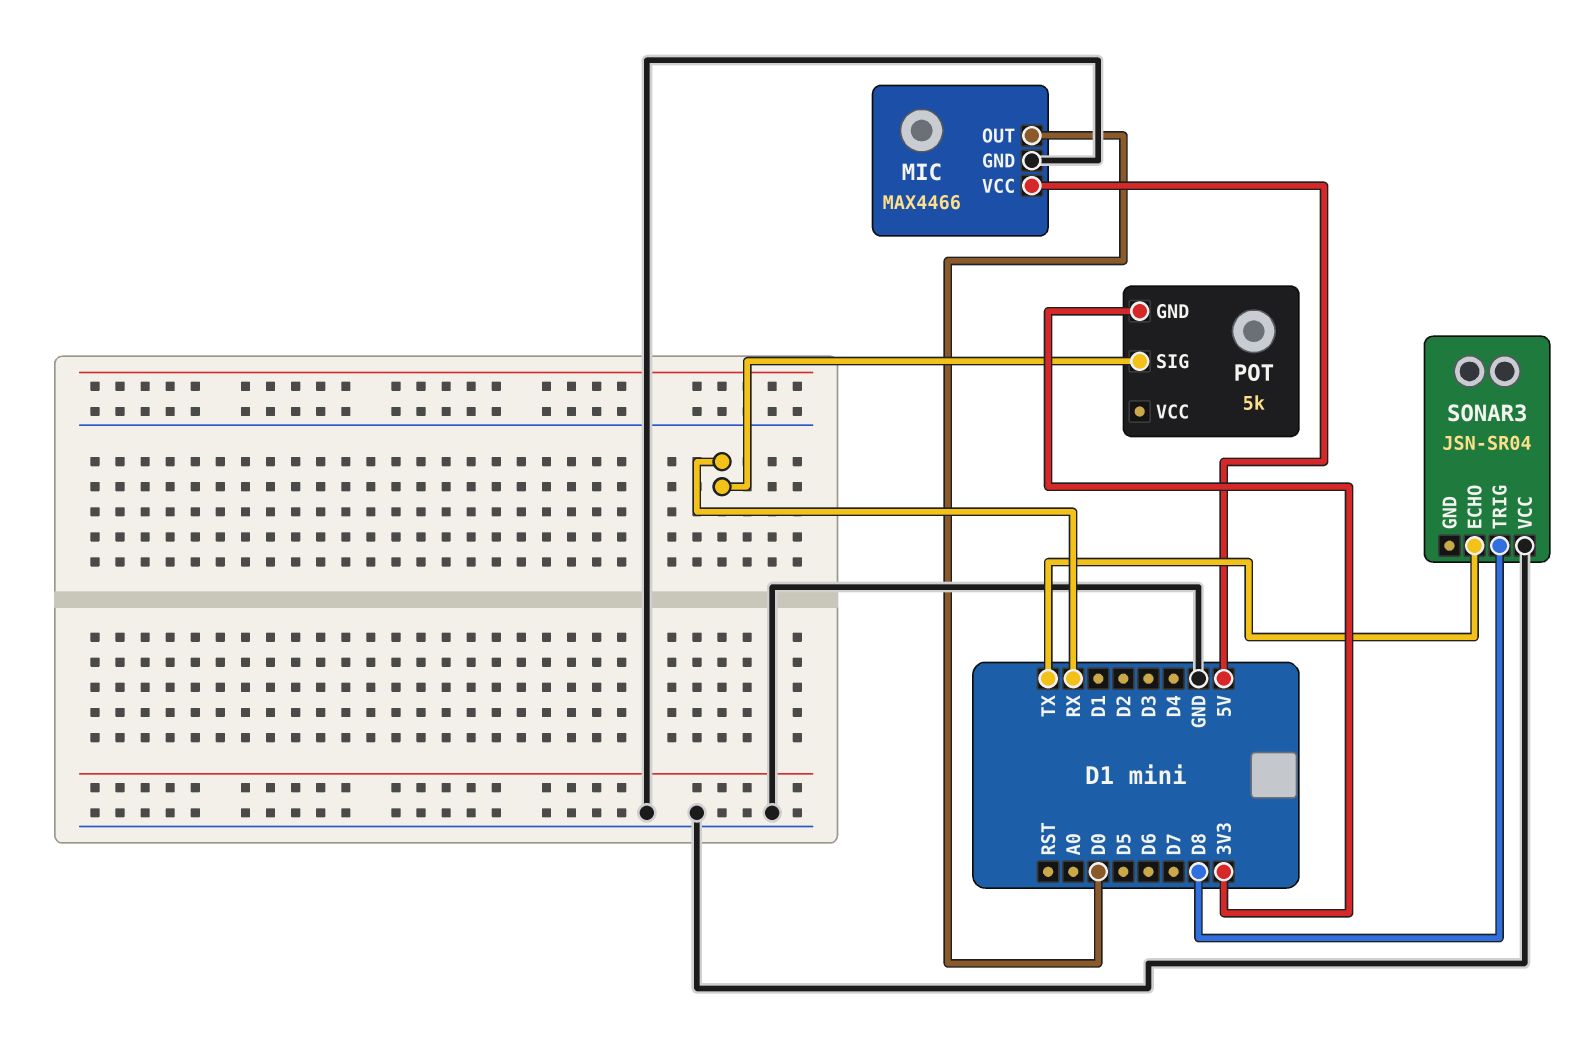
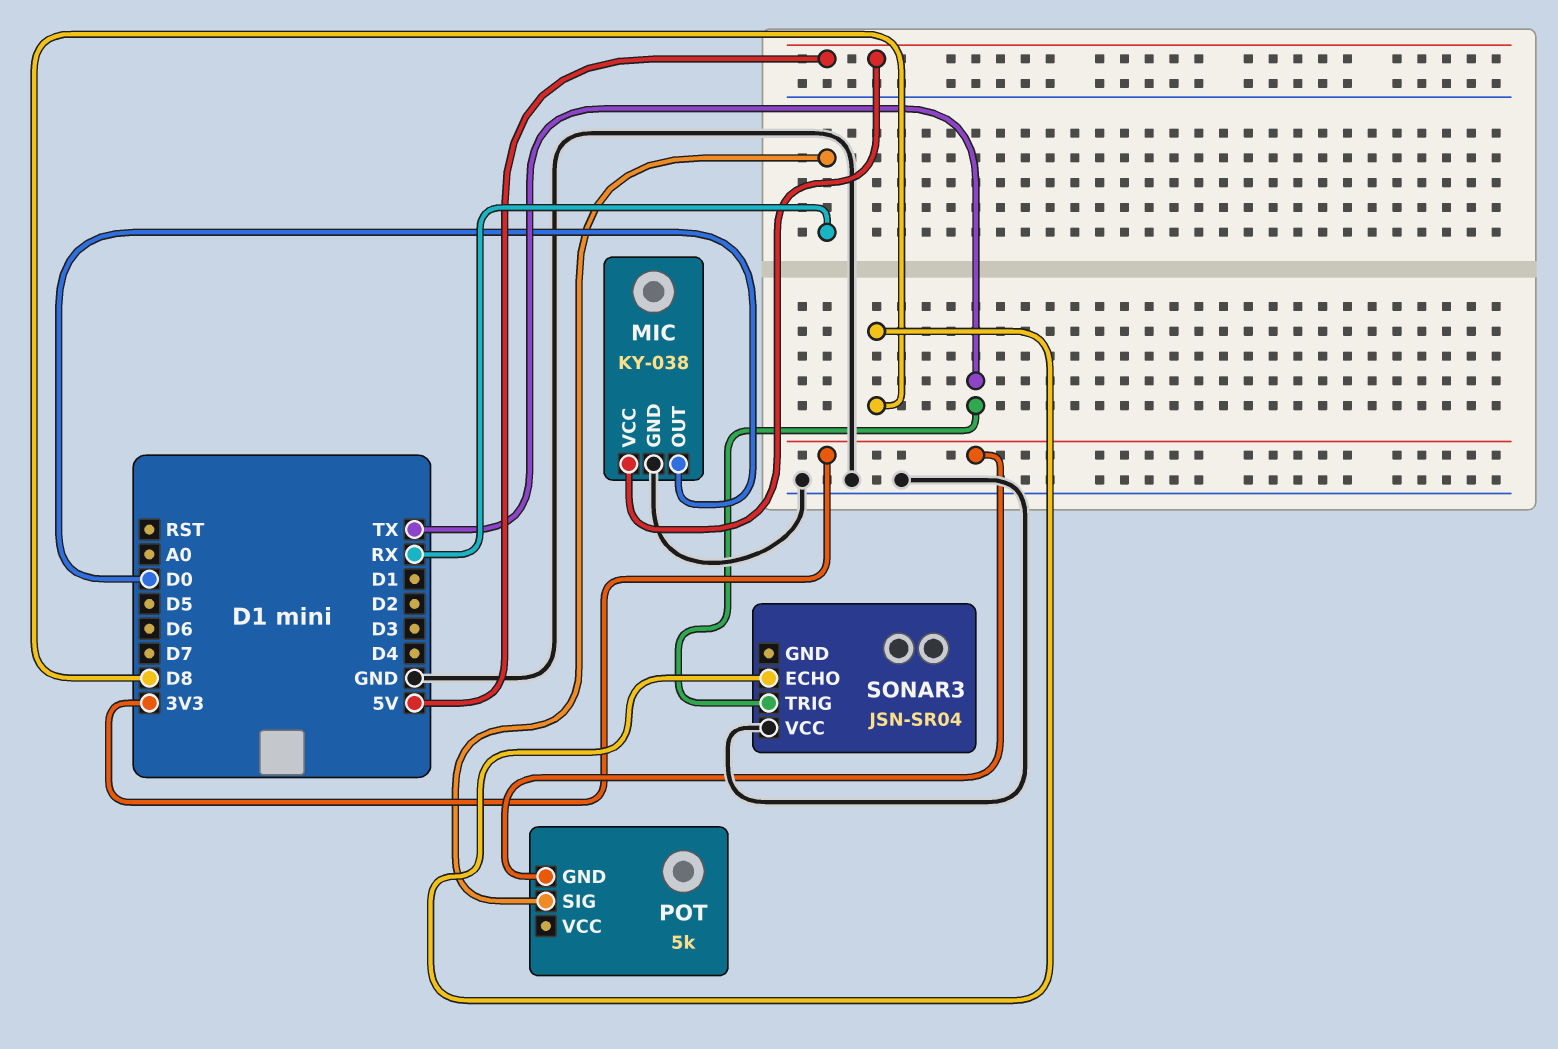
MIC: MAX4466 -> KY-038
SONAR3 pin ECHO: TX -> D8
SONAR3 pin TRIG: D8 -> TX

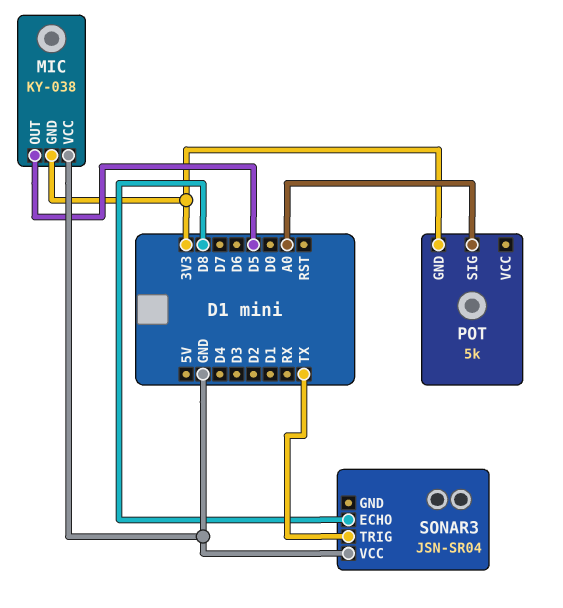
MIC pin GND: GND -> 3V3
MIC pin OUT: D0 -> D5
MIC pin VCC: 5V -> GND
POT pin SIG: RX -> A0

